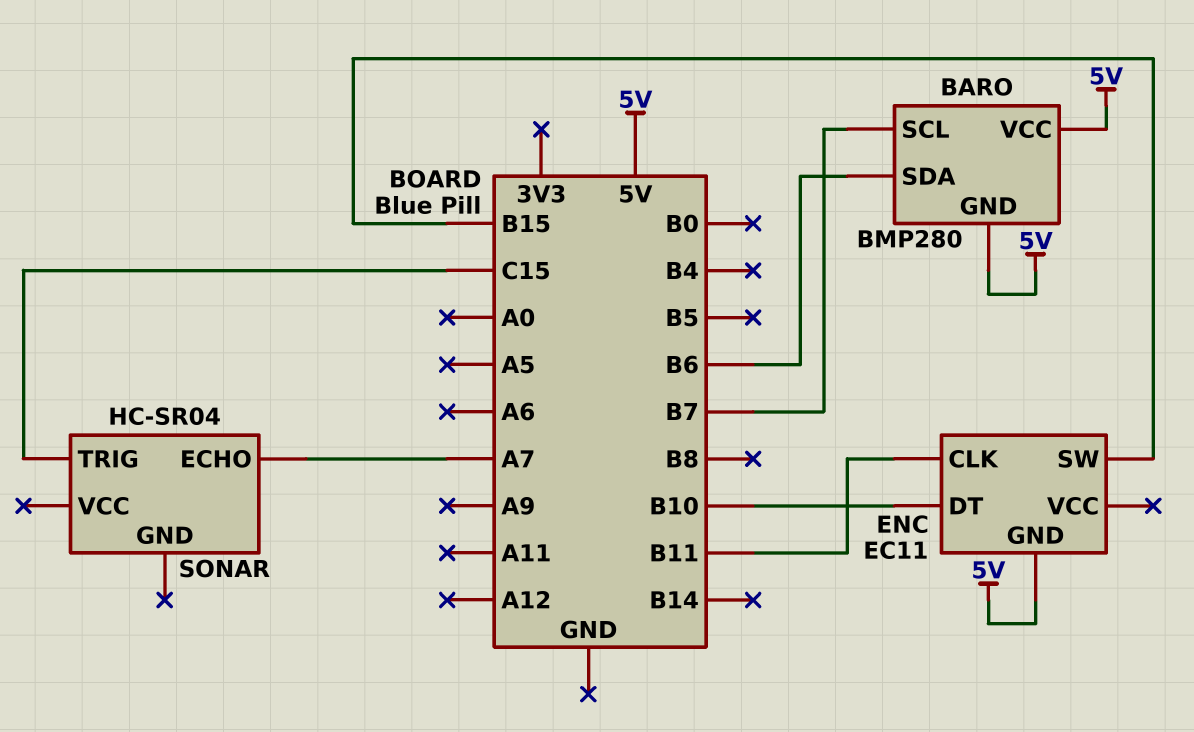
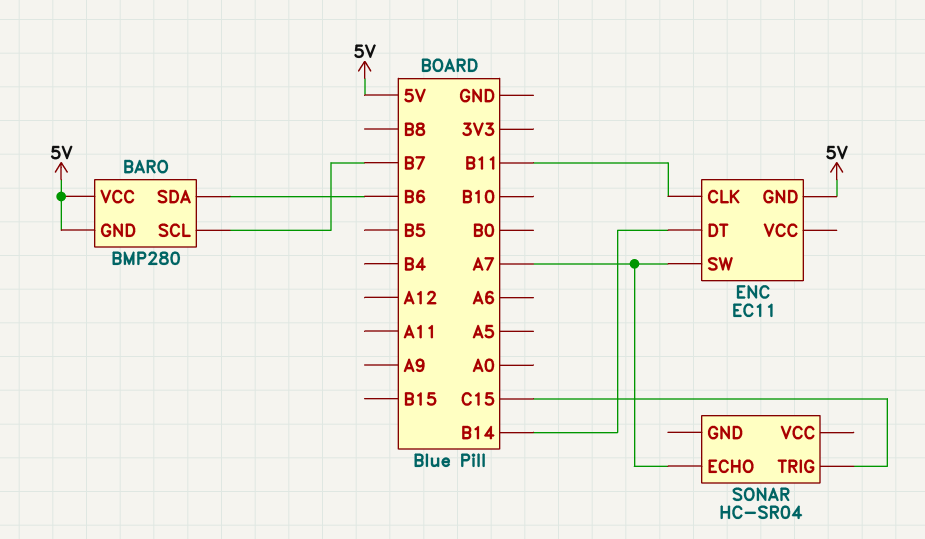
ENC pin DT: B10 -> B14
ENC pin SW: B15 -> A7

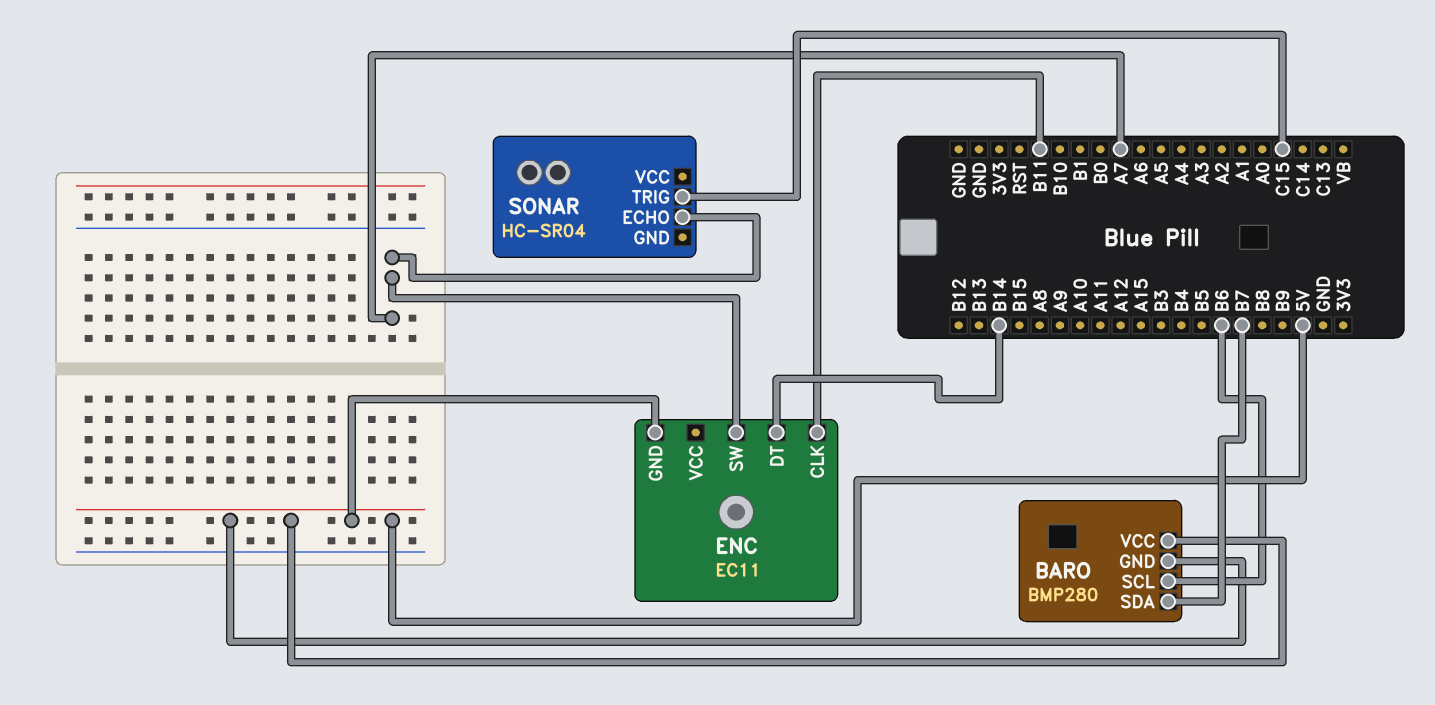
BARO pin SCL: B7 -> B6
BARO pin SDA: B6 -> B7

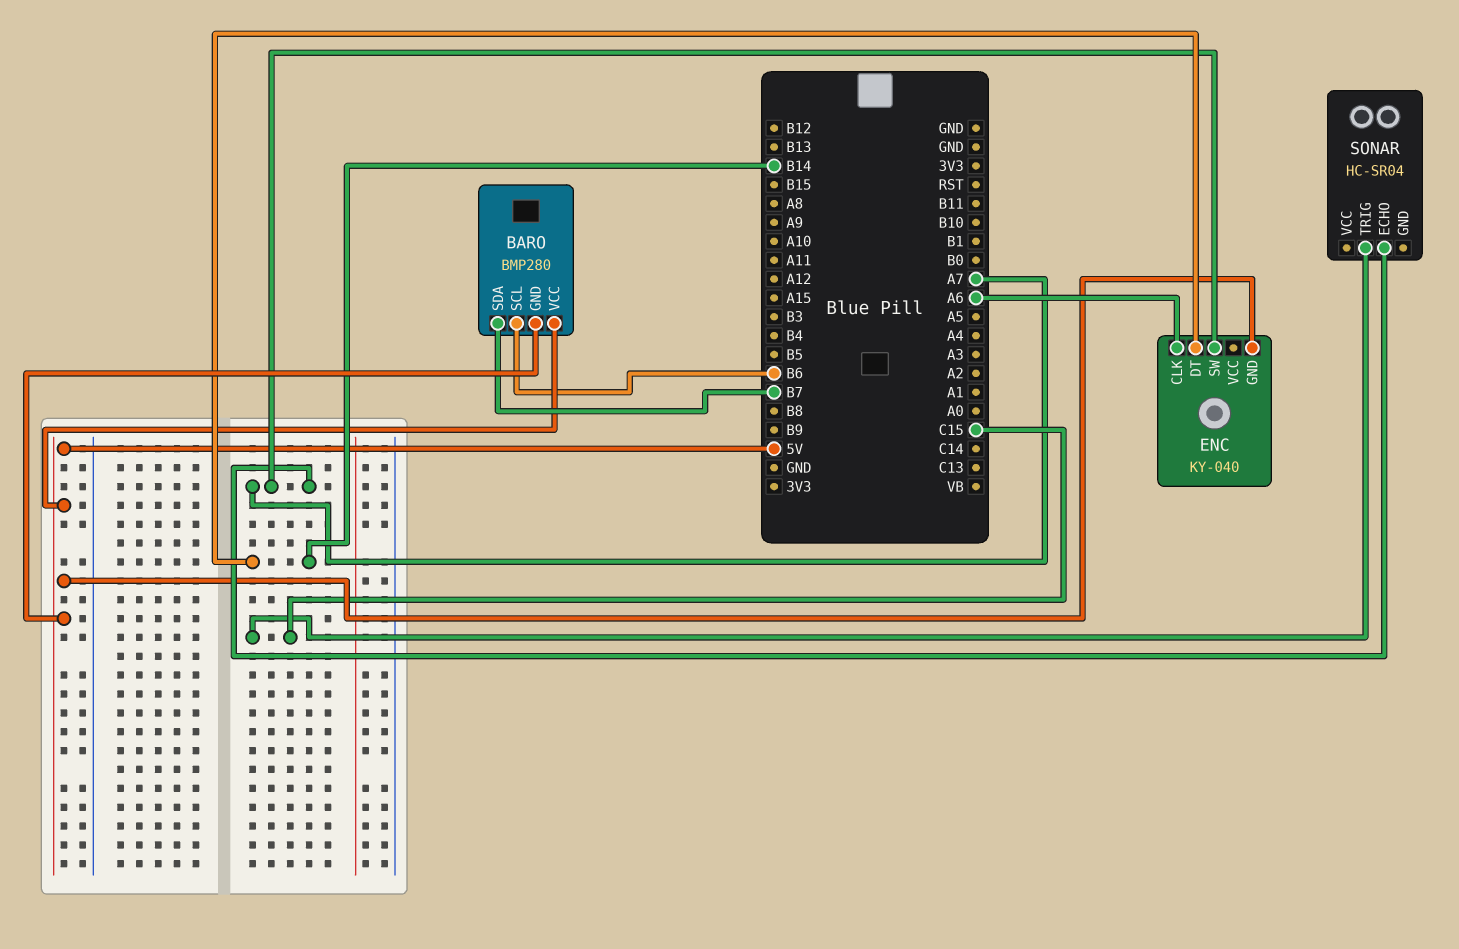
ENC: EC11 -> KY-040
ENC pin CLK: B11 -> A6

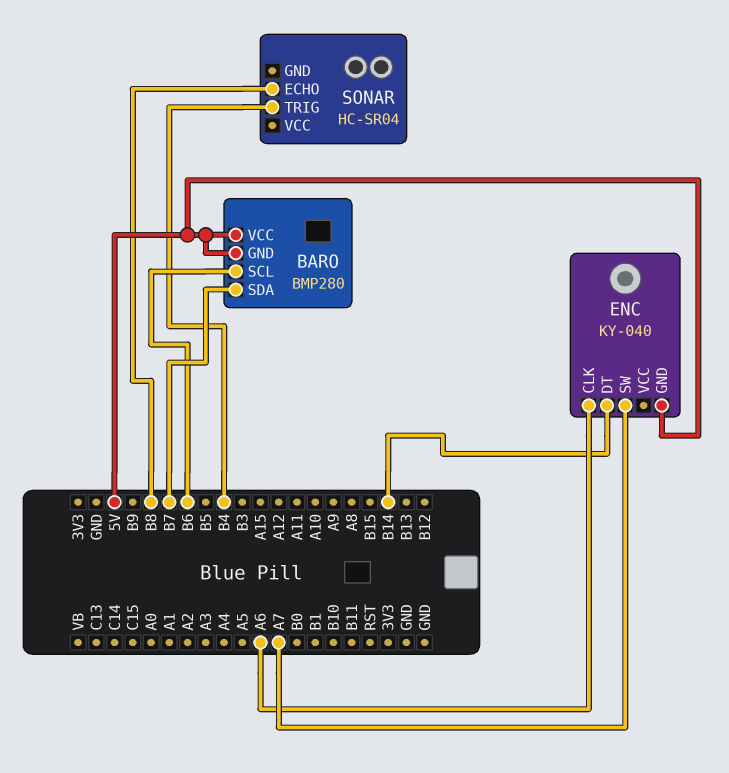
SONAR pin ECHO: A7 -> B8
SONAR pin TRIG: C15 -> B4

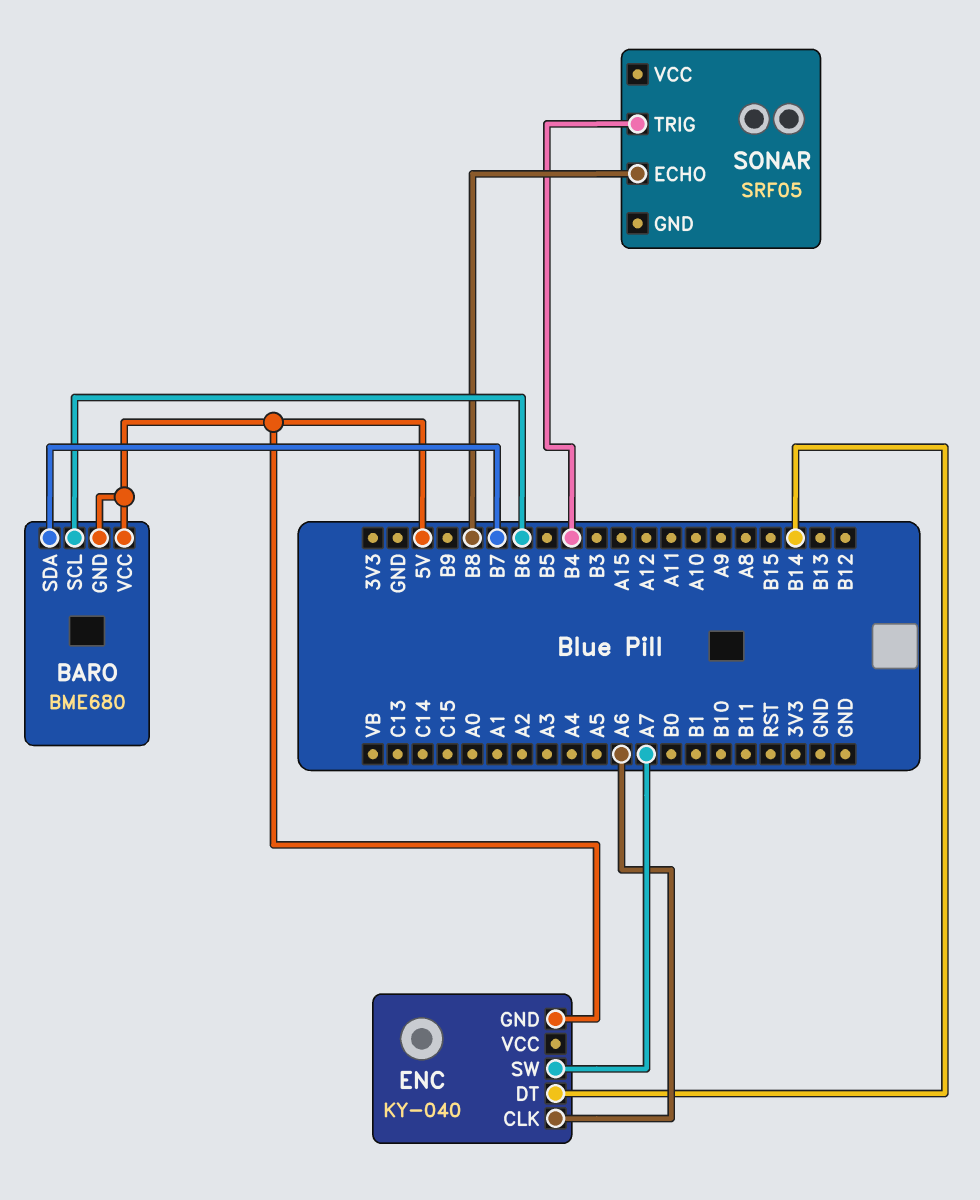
BARO: BMP280 -> BME680
SONAR: HC-SR04 -> SRF05

